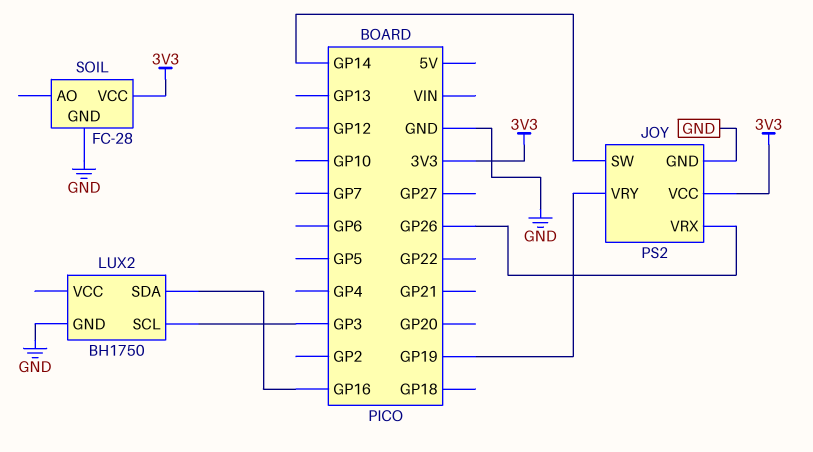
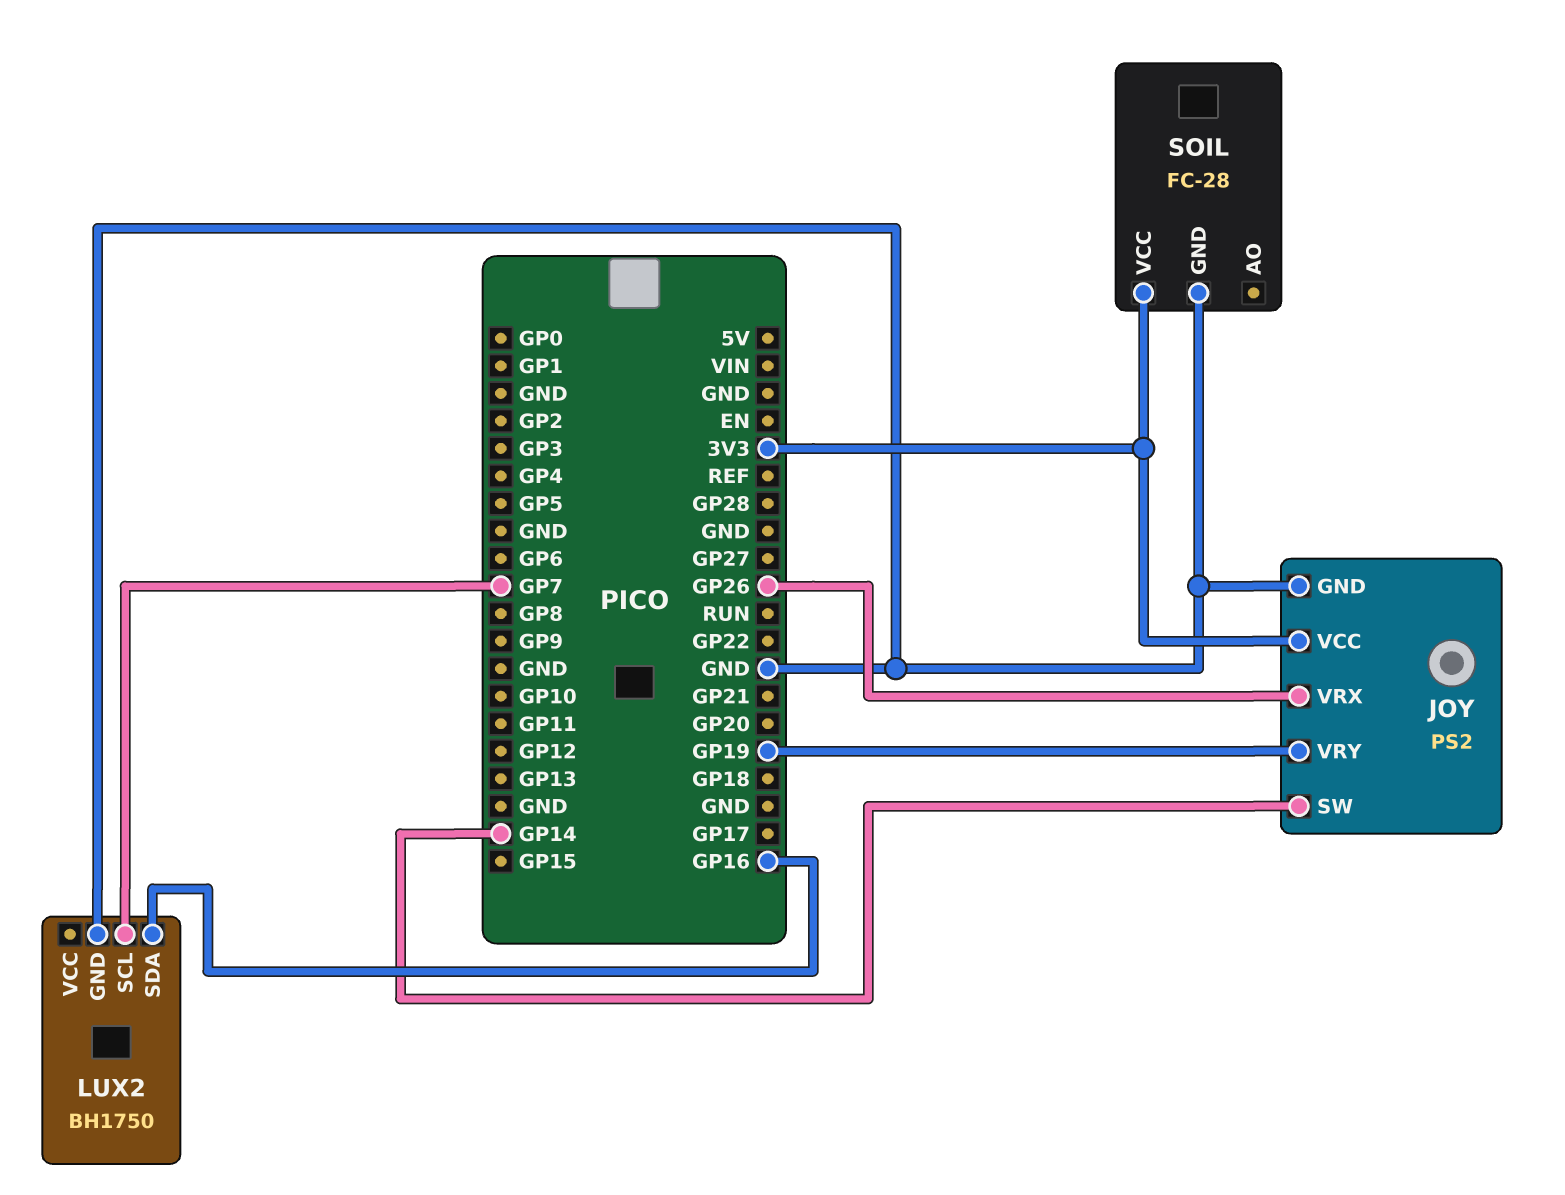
LUX2 pin SCL: GP3 -> GP7

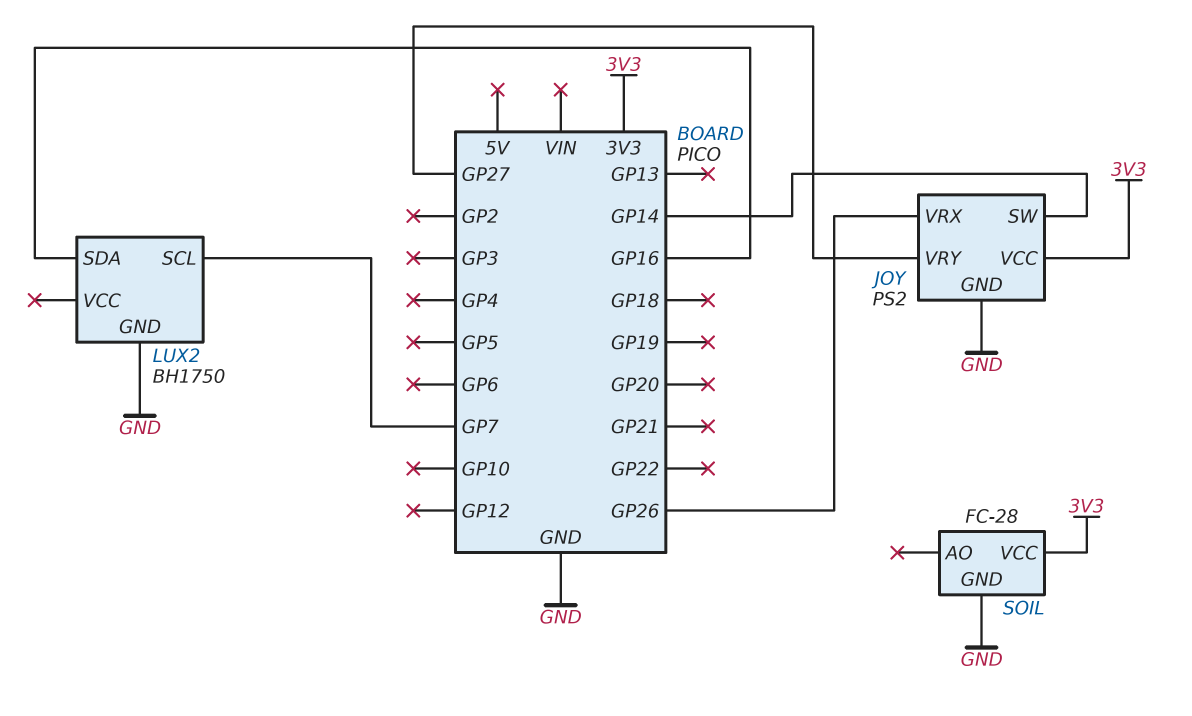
JOY pin VRY: GP19 -> GP27

